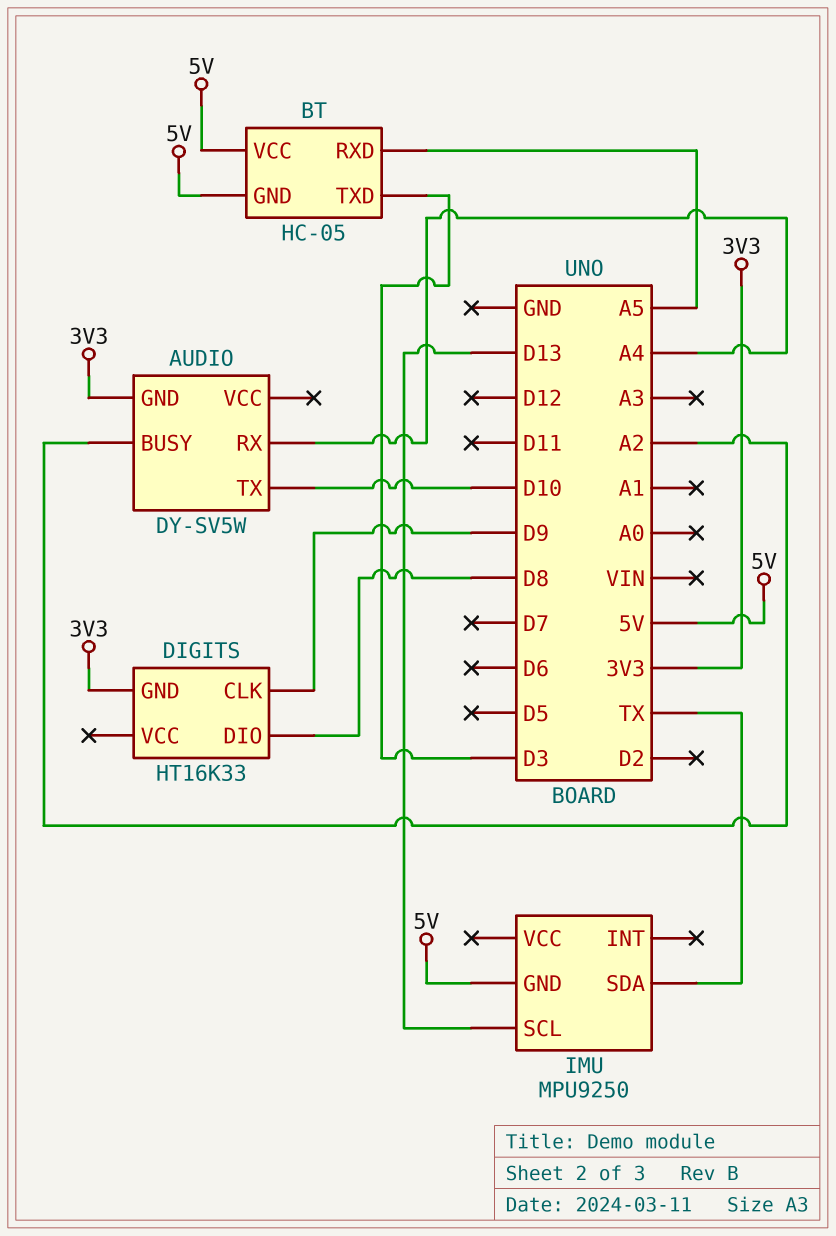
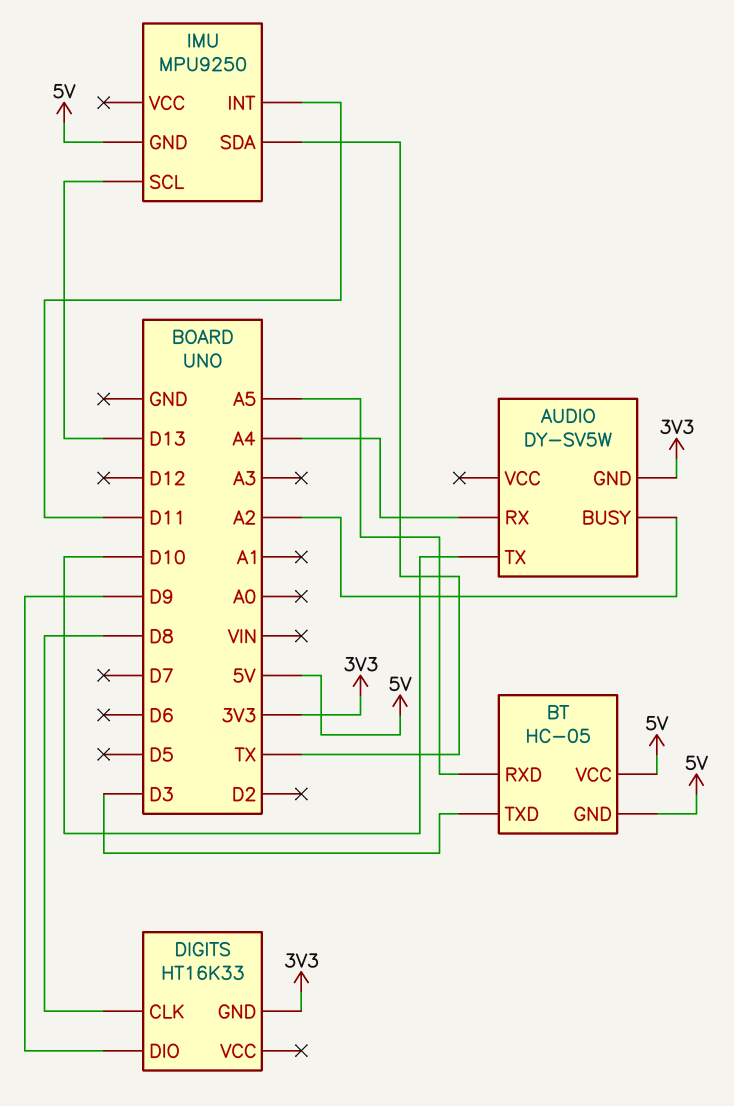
DIGITS pin CLK: D9 -> D8
DIGITS pin DIO: D8 -> D9
IMU pin INT: none -> D11

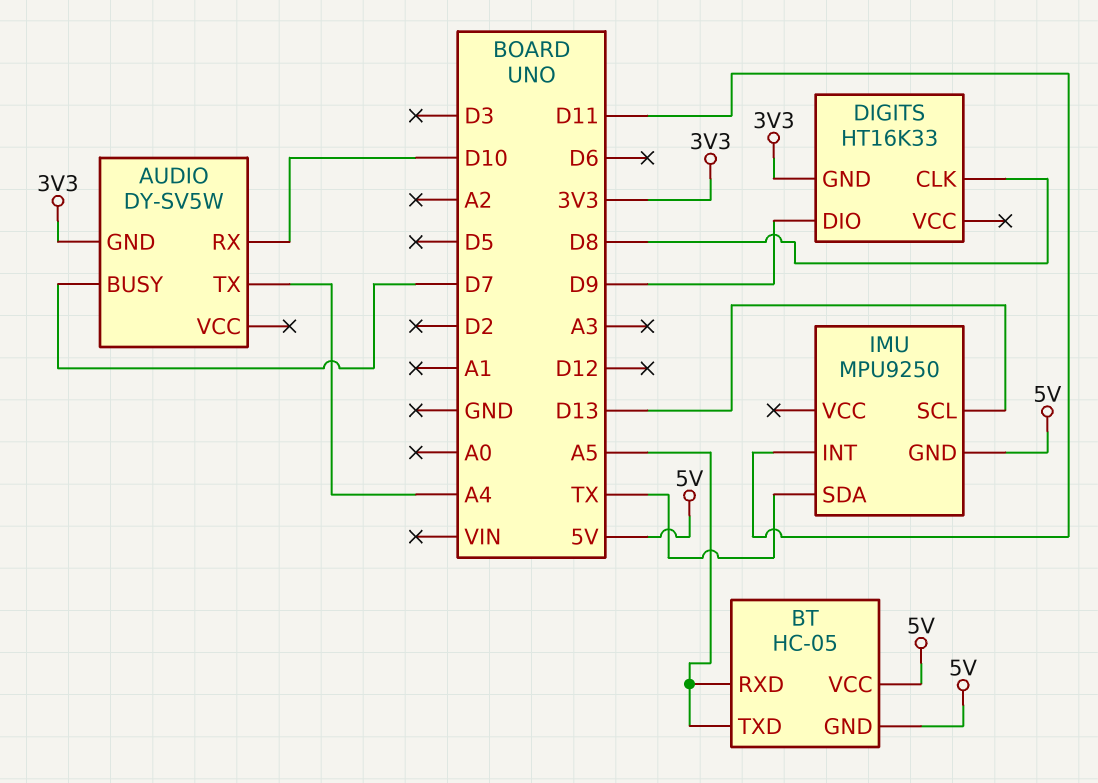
AUDIO pin BUSY: A2 -> D7
AUDIO pin RX: A4 -> D10
AUDIO pin TX: D10 -> A4
BT pin TXD: D3 -> A5

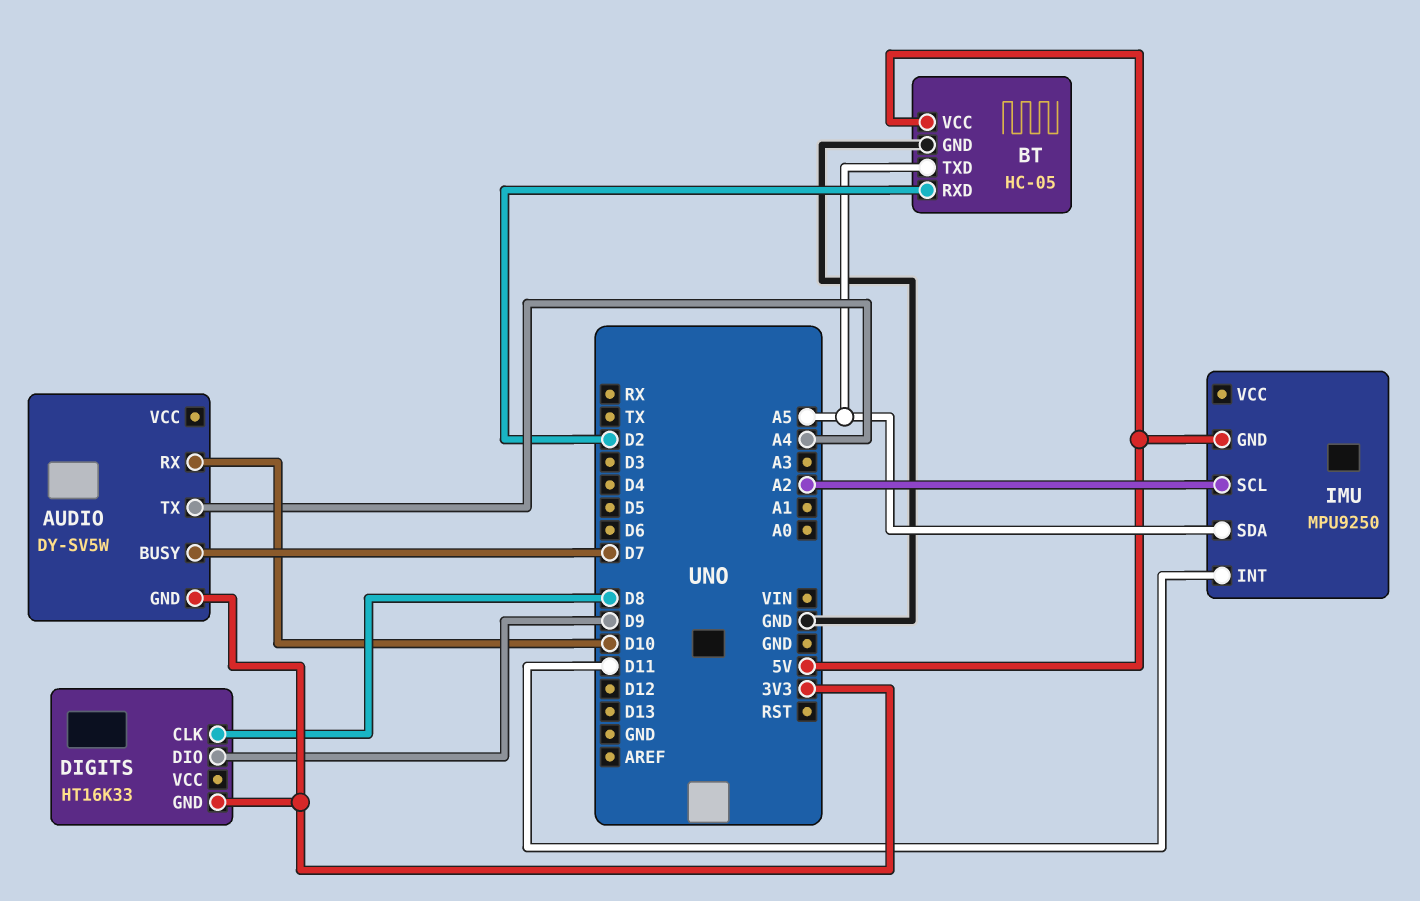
BT pin GND: 5V -> GND
BT pin RXD: A5 -> D2
IMU pin SCL: D13 -> A2
IMU pin SDA: TX -> A5

